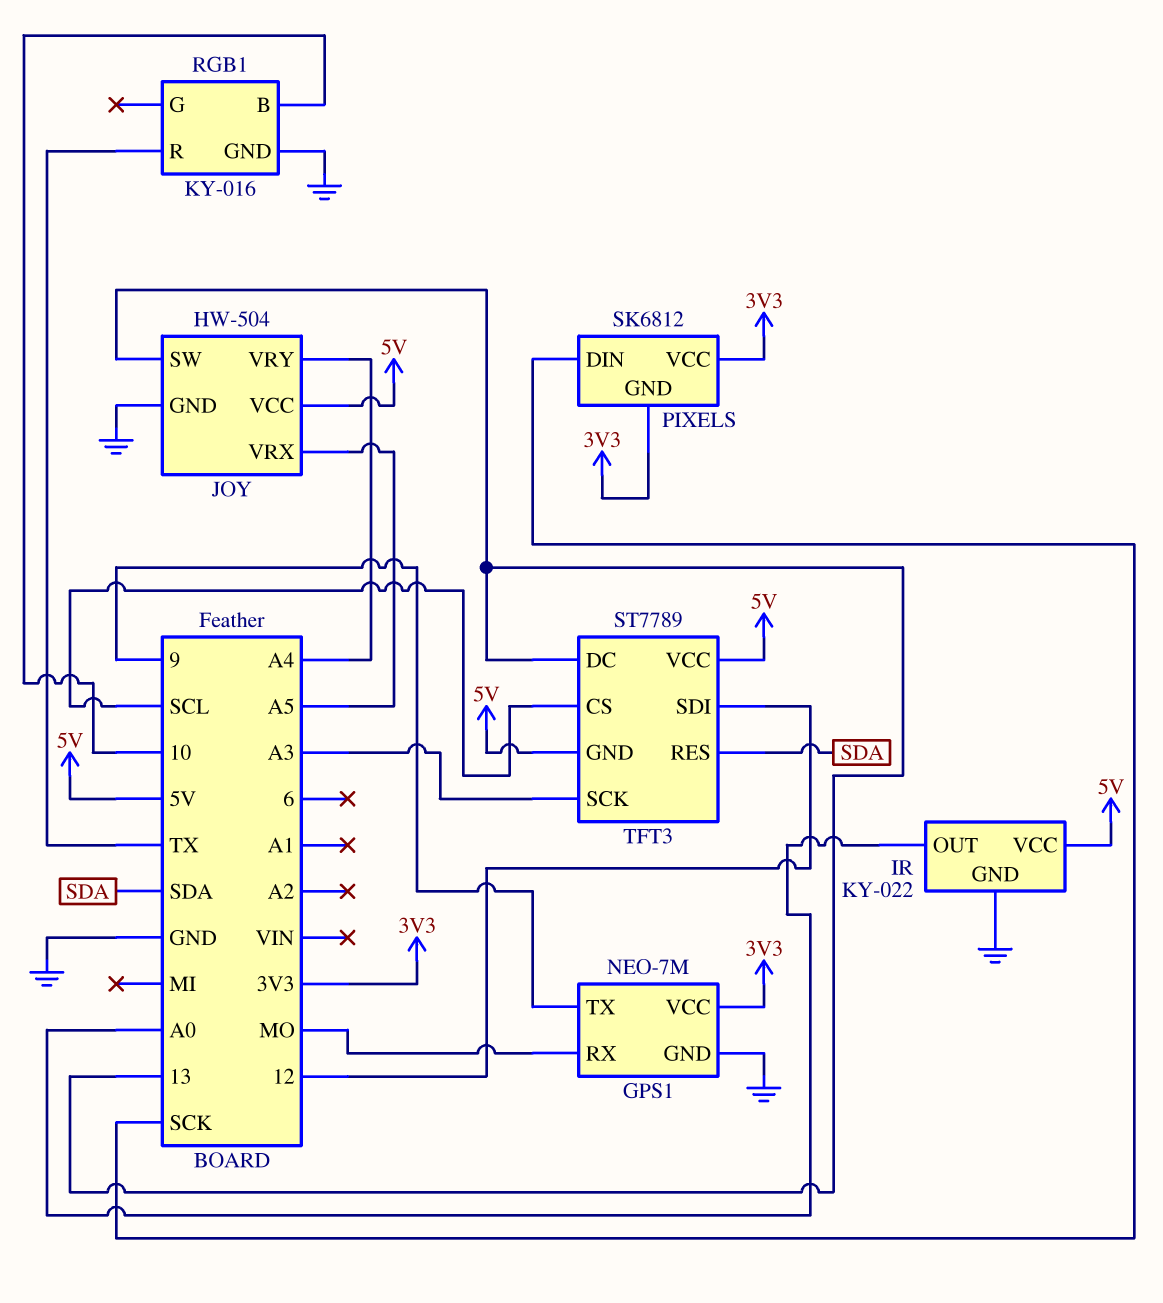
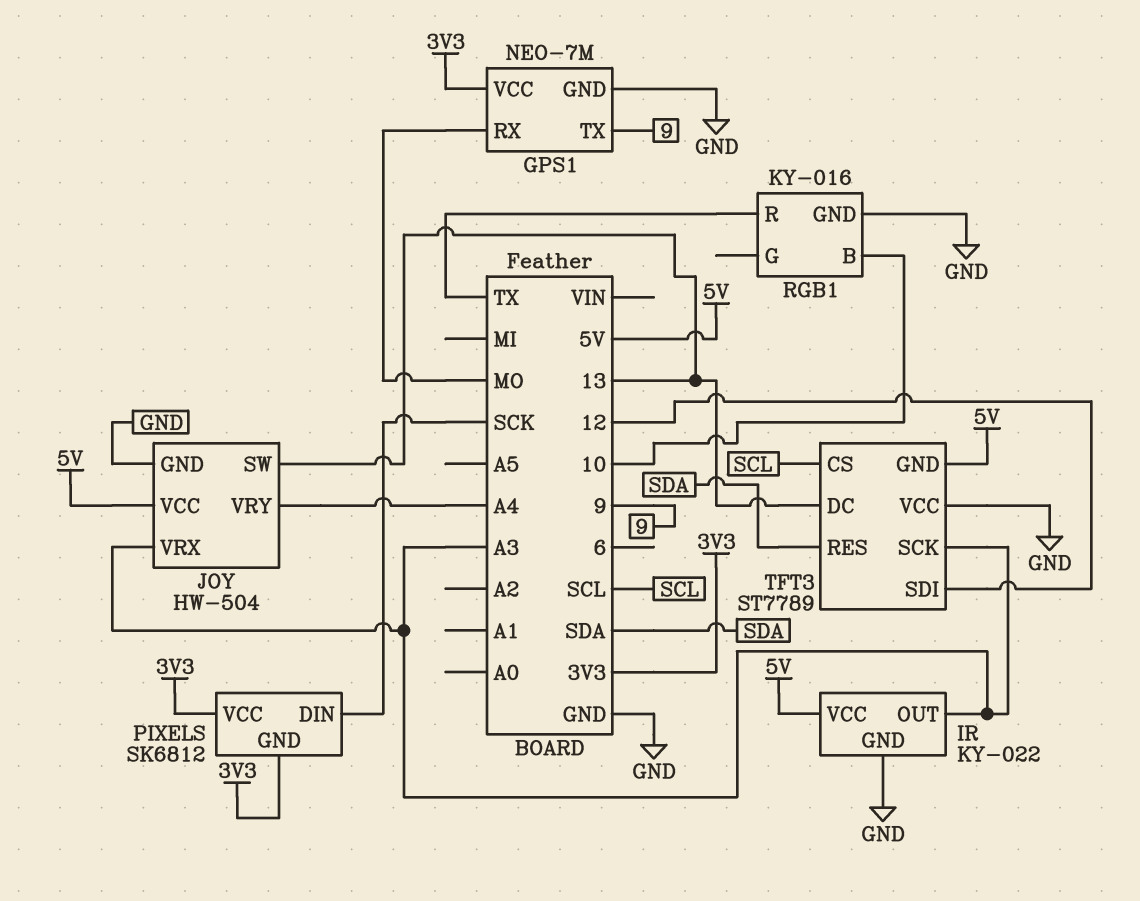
IR pin OUT: A0 -> A3
JOY pin VRX: A5 -> A3
TFT3 pin VCC: 5V -> GND

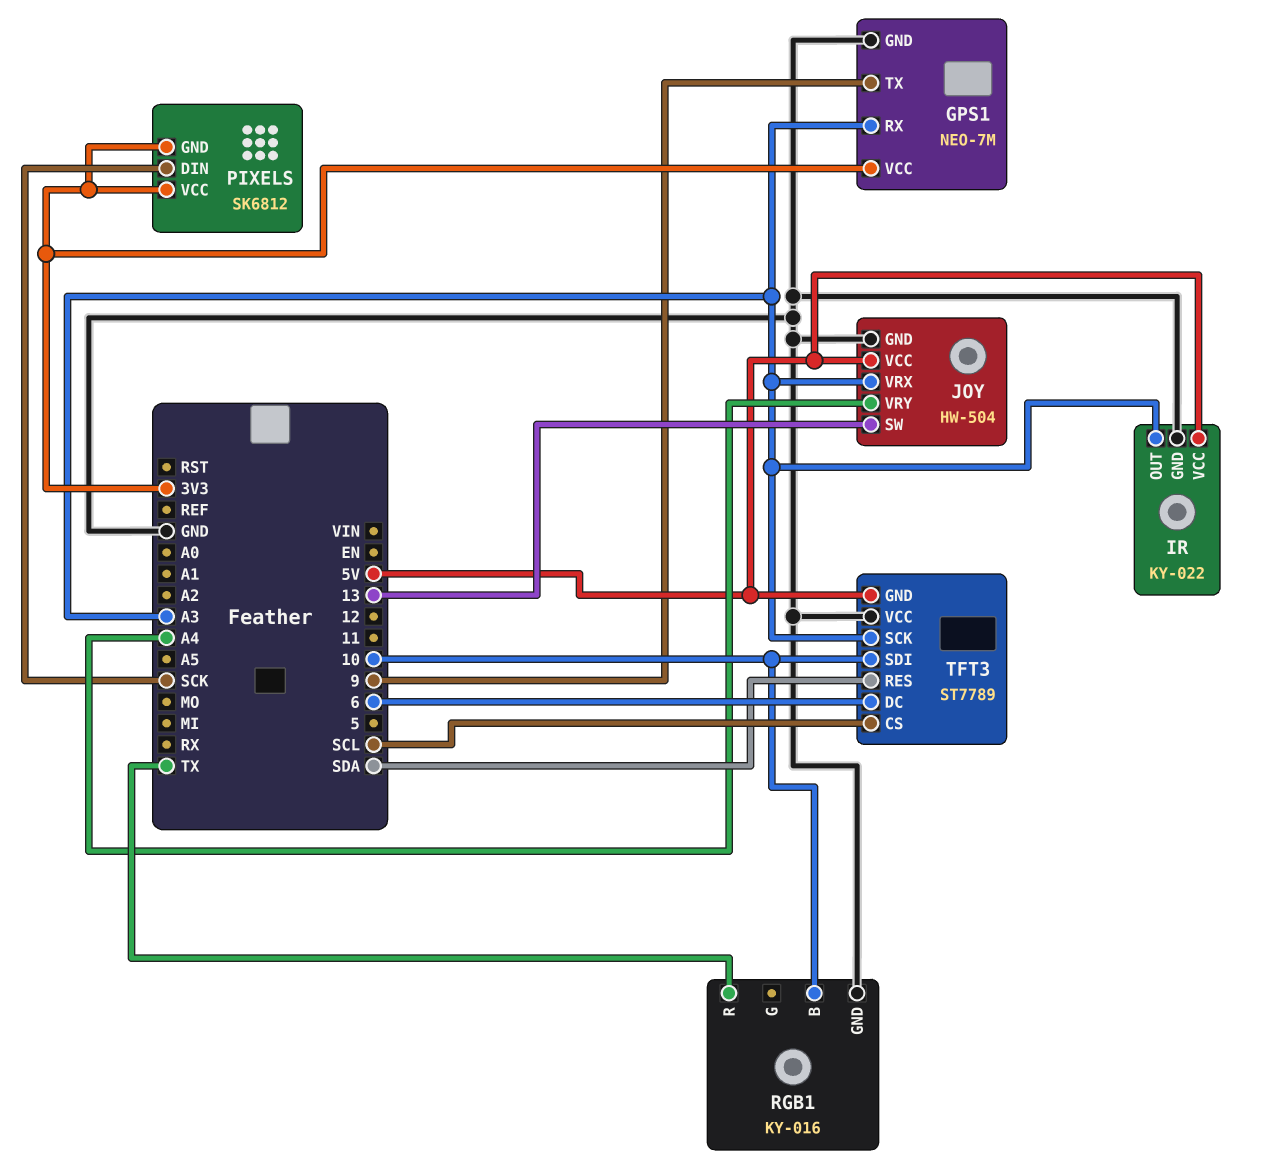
GPS1 pin RX: MO -> A3
TFT3 pin DC: 13 -> 6
TFT3 pin SDI: 12 -> 10

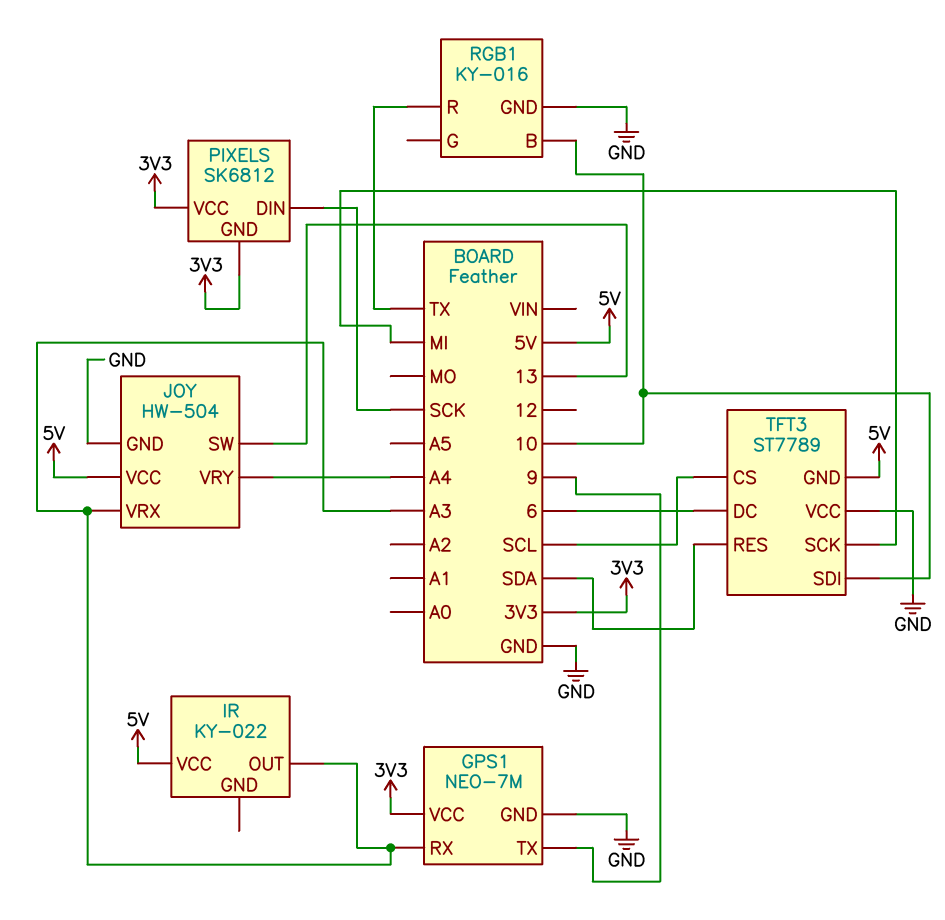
IR pin GND: GND -> none
TFT3 pin SCK: A3 -> MI

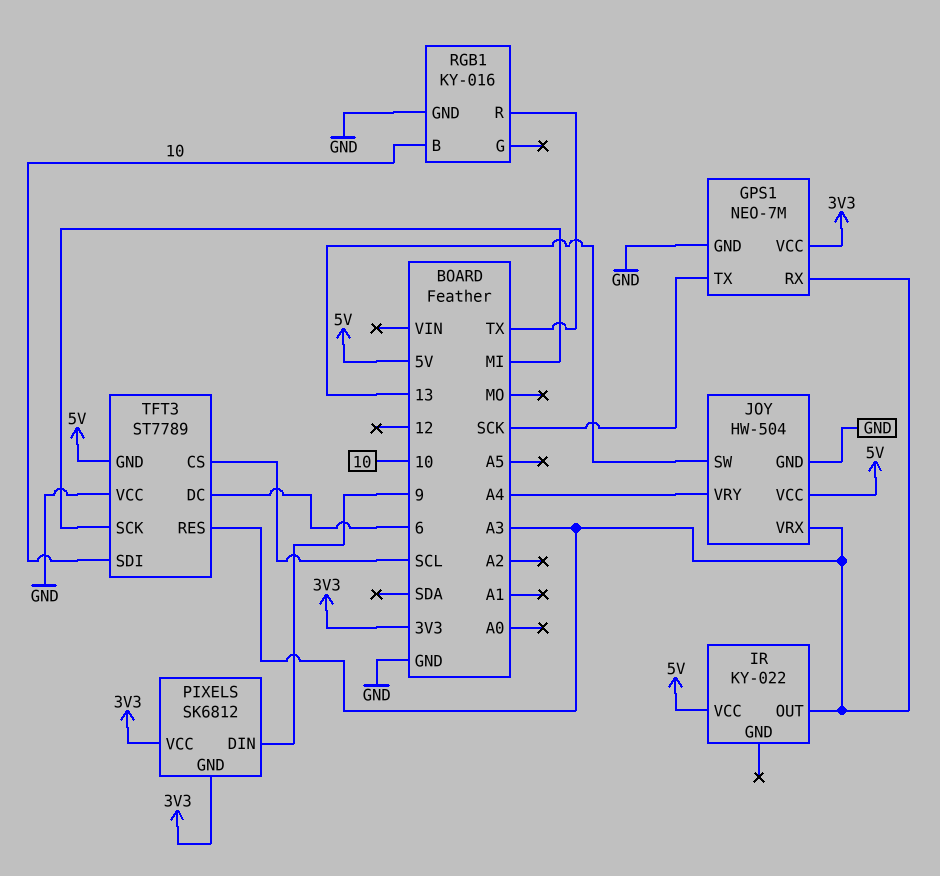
GPS1 pin TX: 9 -> SCK
PIXELS pin DIN: SCK -> 9
TFT3 pin RES: SDA -> A3

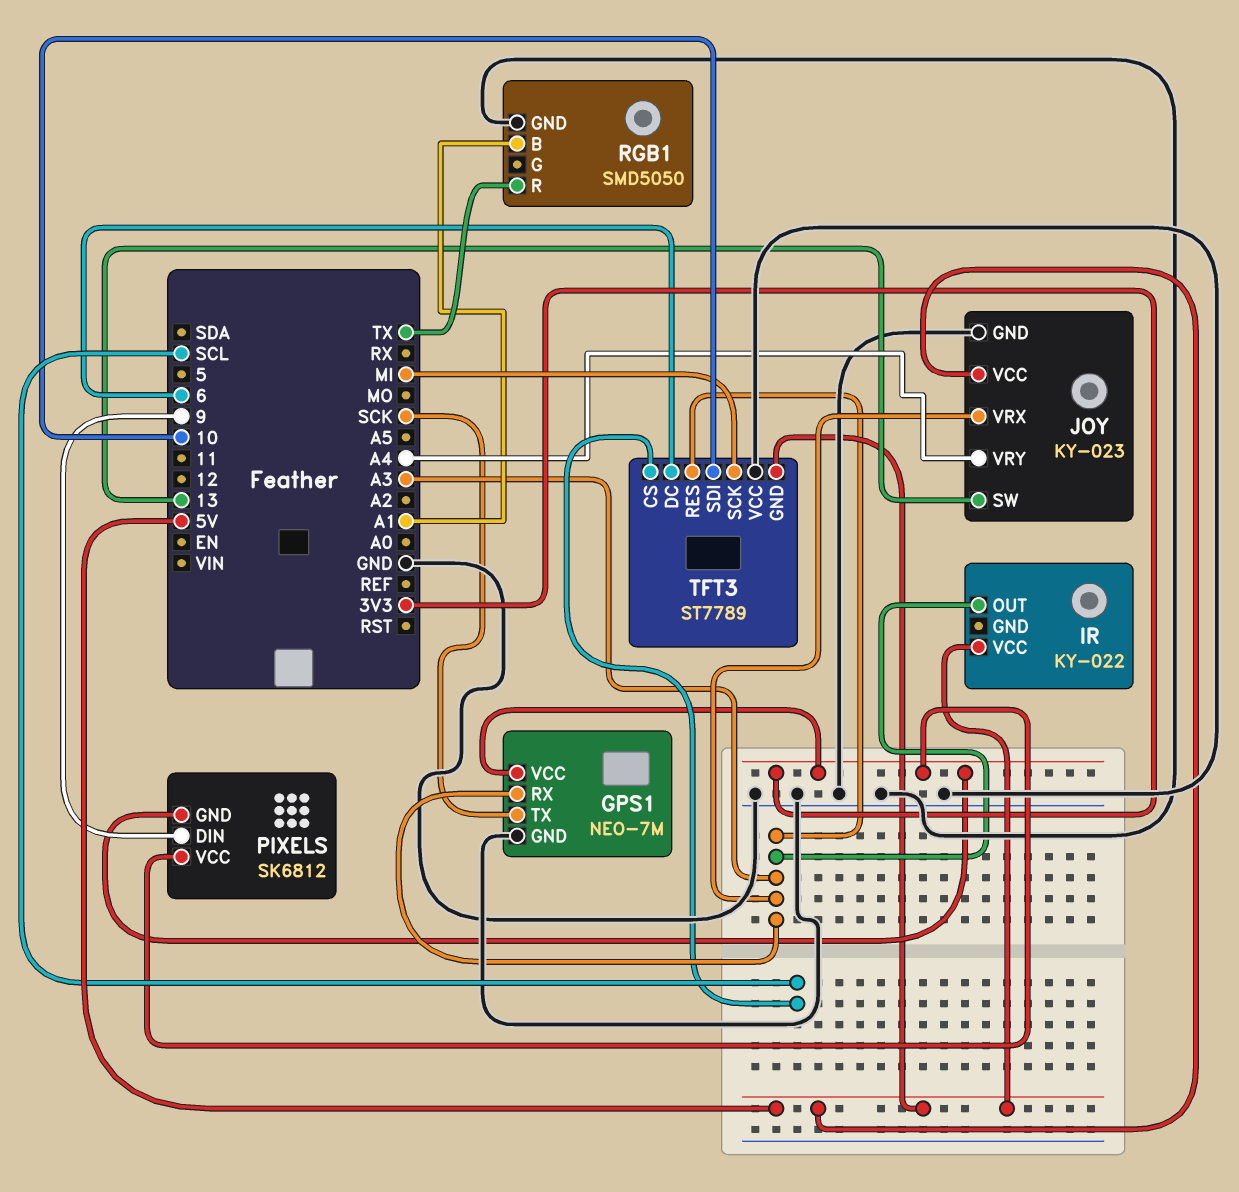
JOY: HW-504 -> KY-023
RGB1: KY-016 -> SMD5050
RGB1 pin B: 10 -> A1

